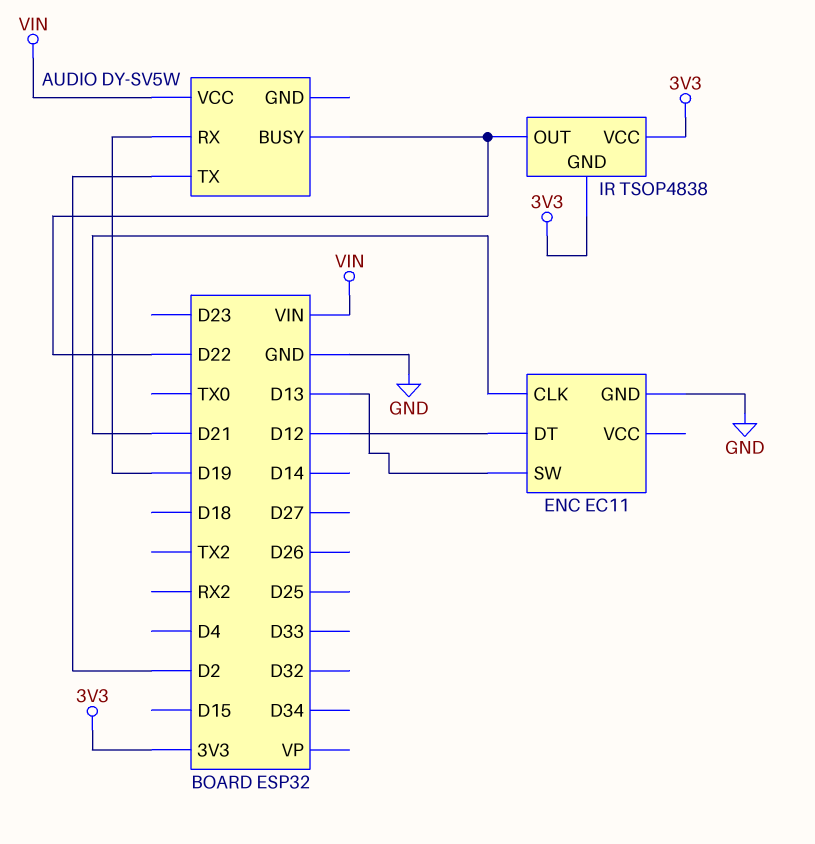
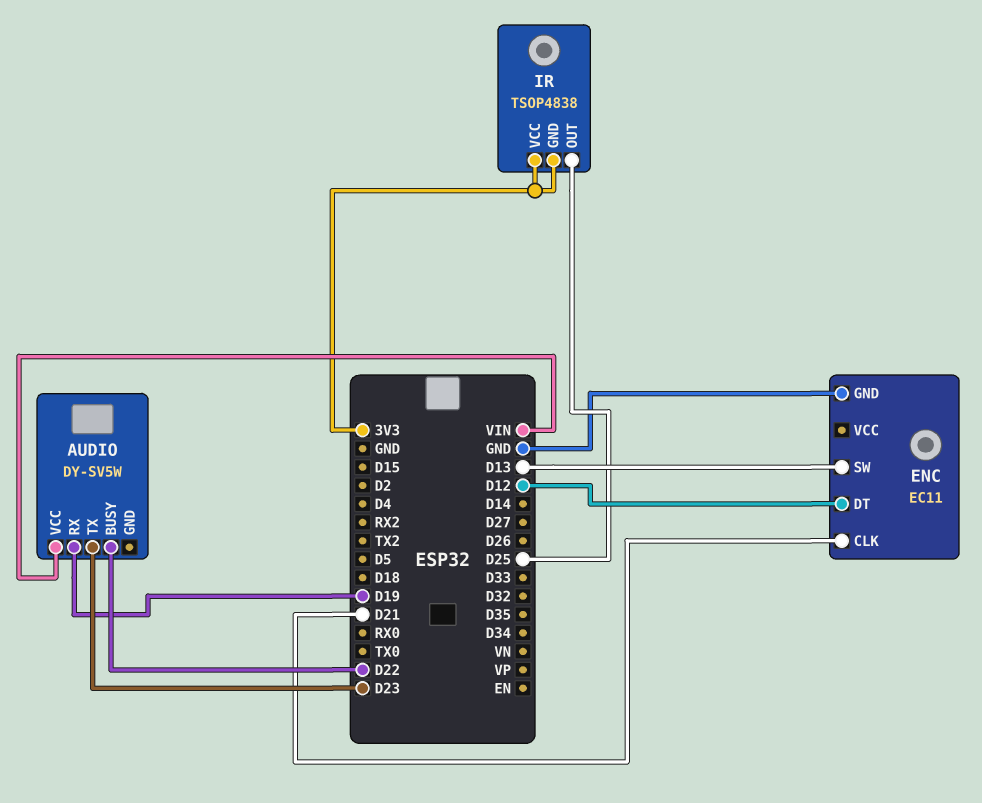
AUDIO pin TX: D2 -> D23
IR pin OUT: D22 -> D25

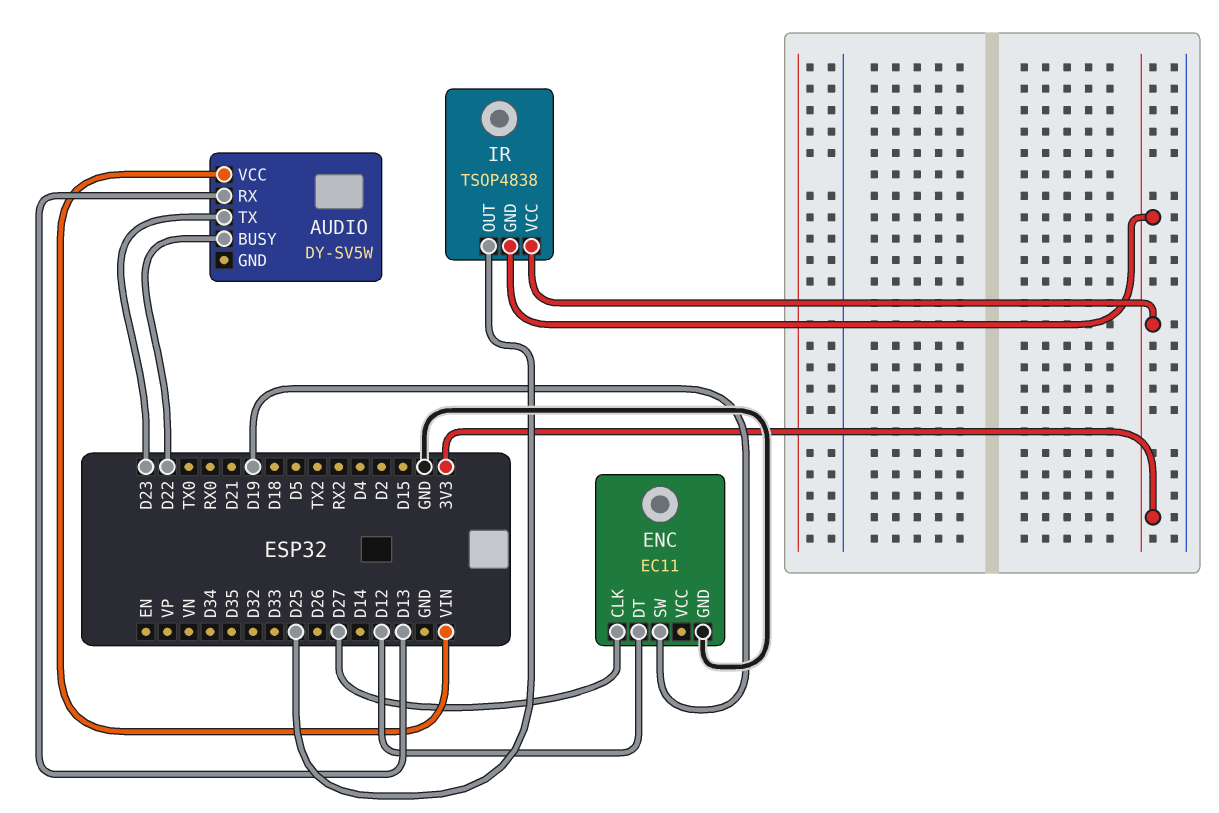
AUDIO pin RX: D19 -> D13
ENC pin CLK: D21 -> D27
ENC pin SW: D13 -> D19

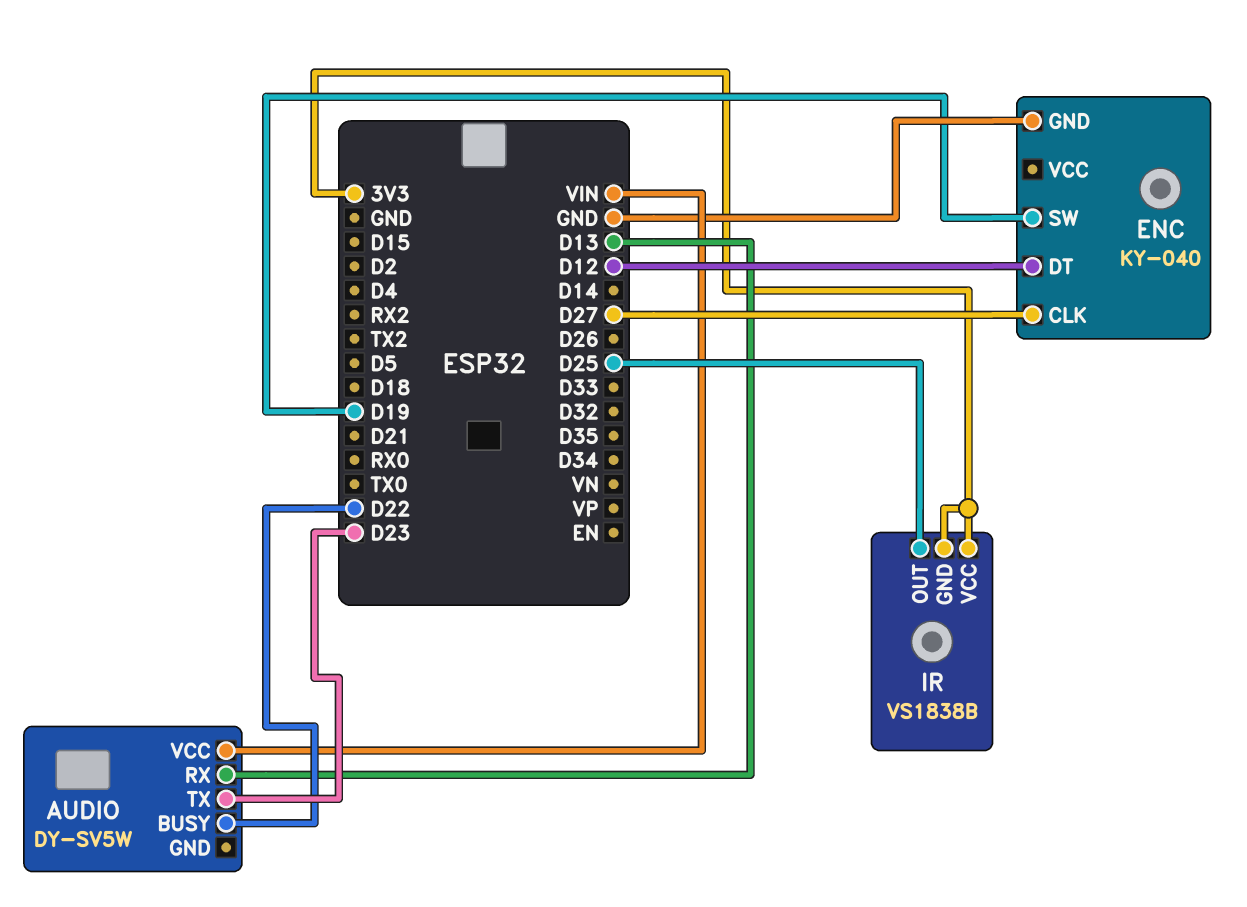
ENC: EC11 -> KY-040
IR: TSOP4838 -> VS1838B

